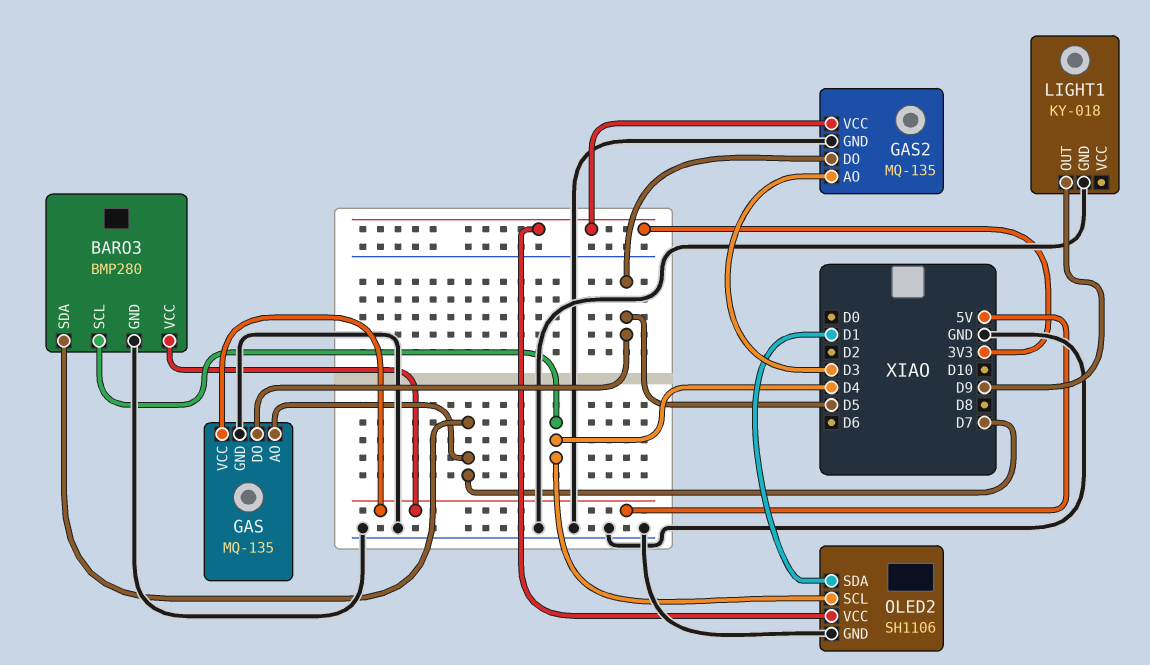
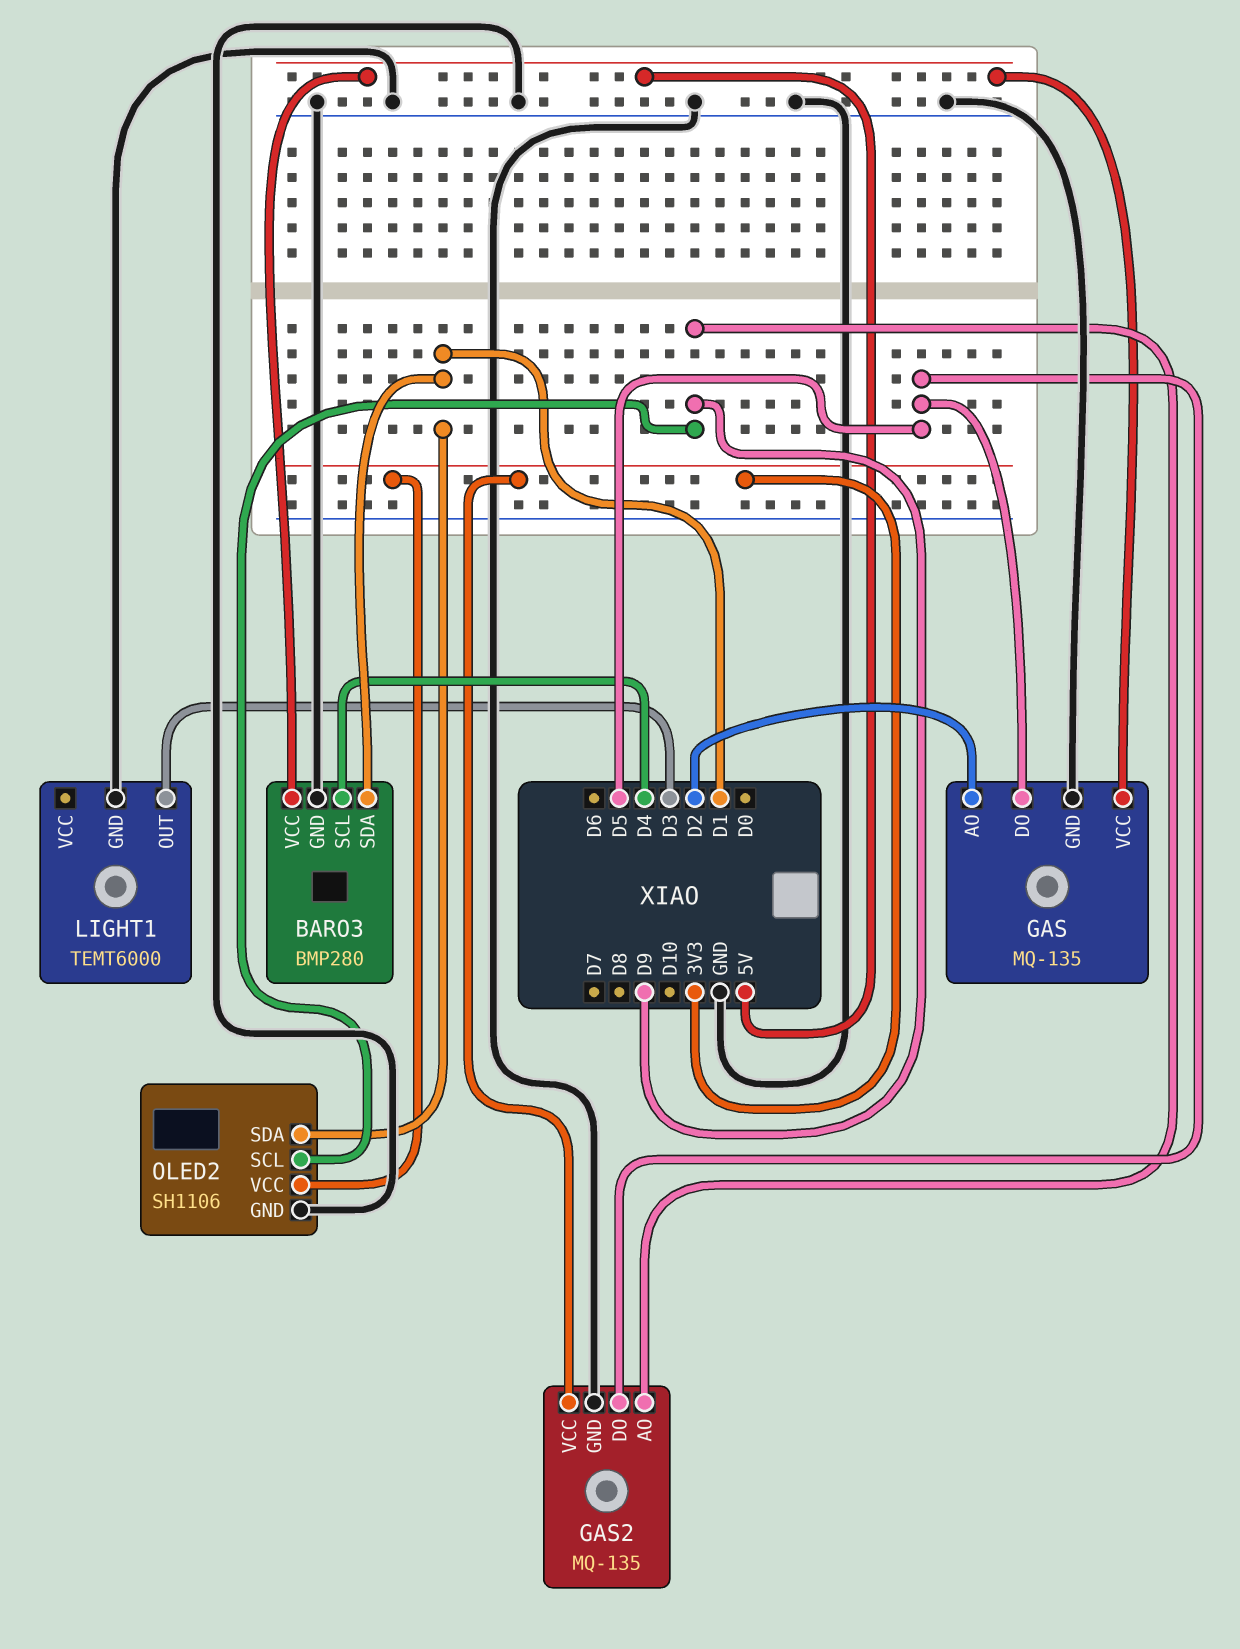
BARO3 pin SDA: D7 -> D1
GAS pin AO: D7 -> D2
GAS2 pin AO: D3 -> D9
LIGHT1: KY-018 -> TEMT6000
LIGHT1 pin OUT: D9 -> D3
OLED2 pin SCL: D4 -> D9

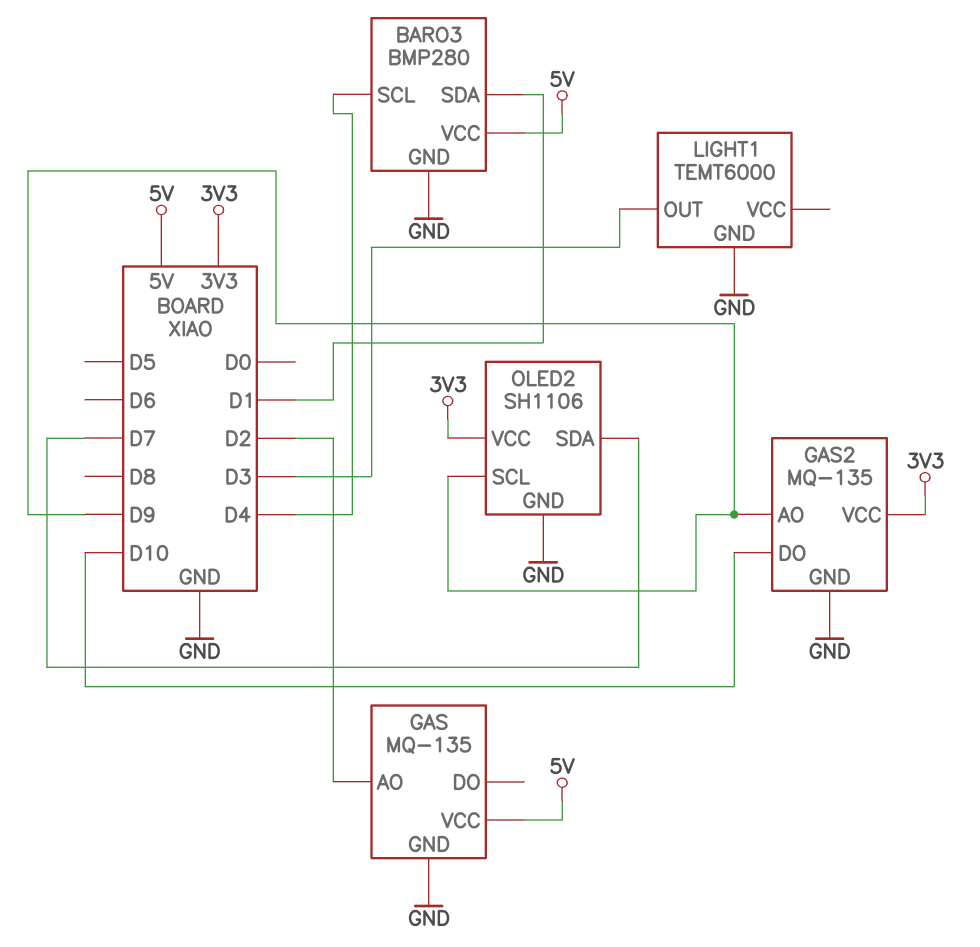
GAS pin DO: D5 -> none
GAS2 pin DO: D5 -> D10
OLED2 pin SDA: D1 -> D7

